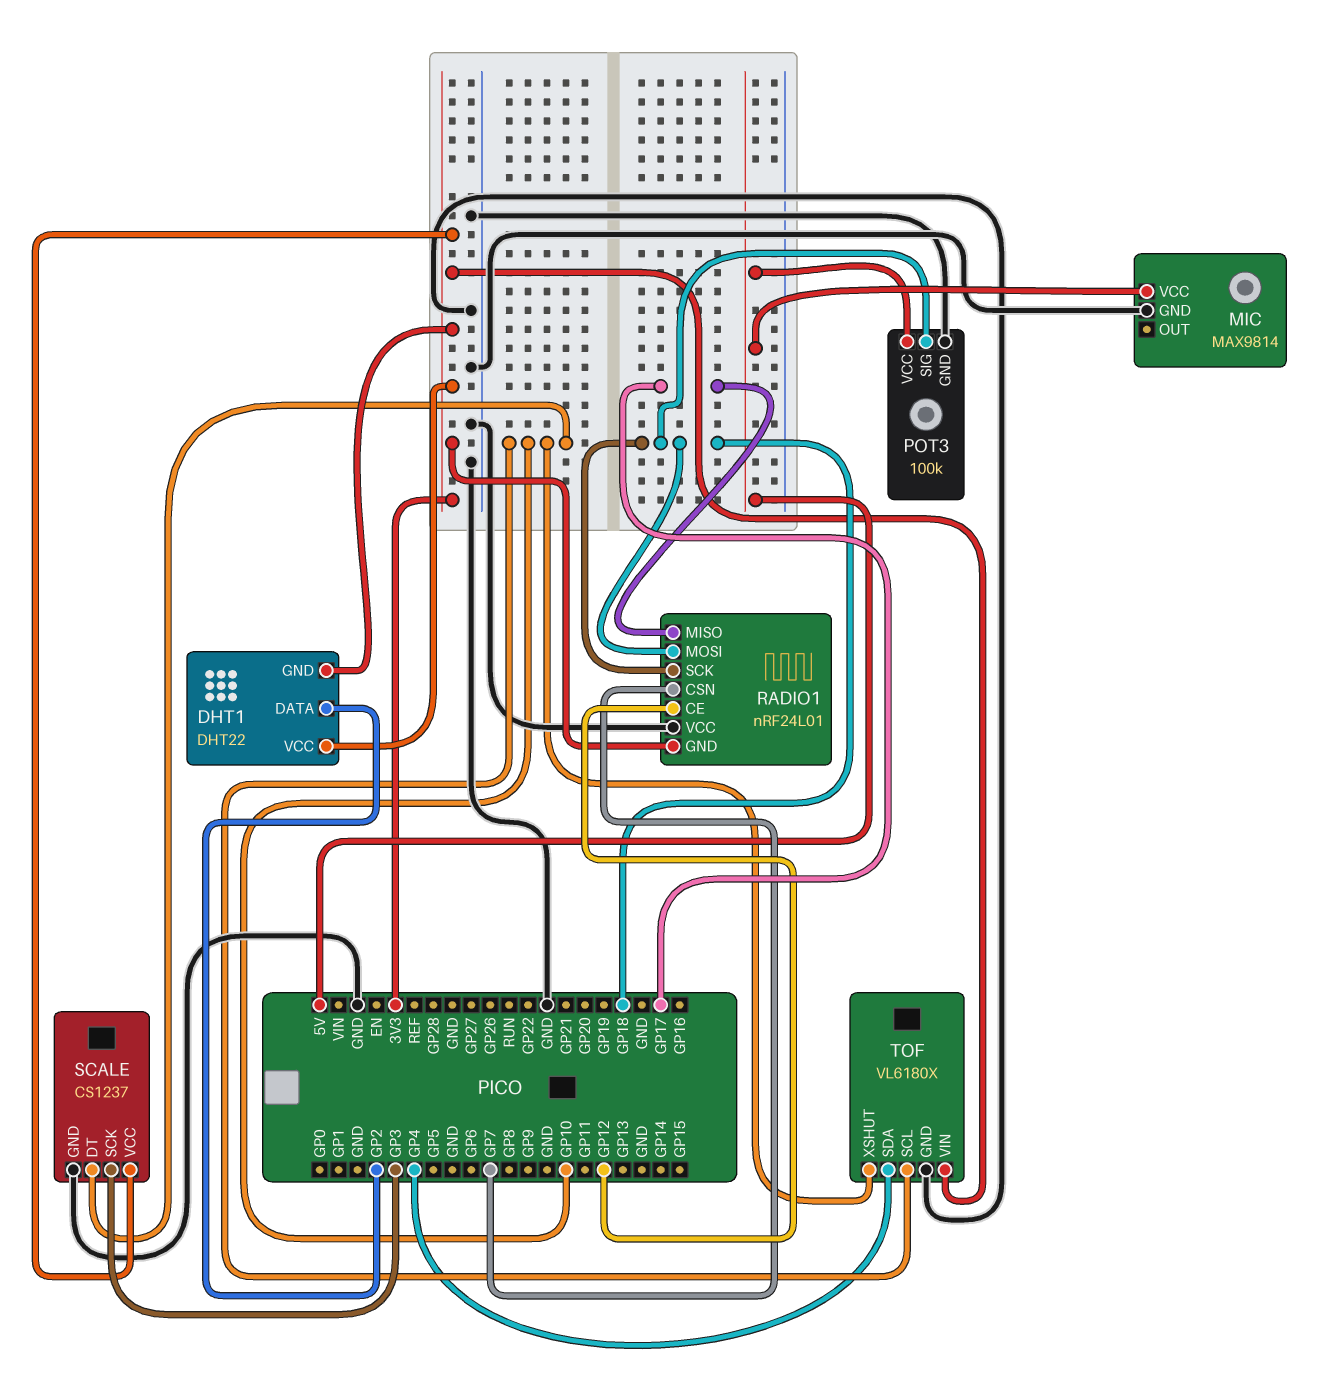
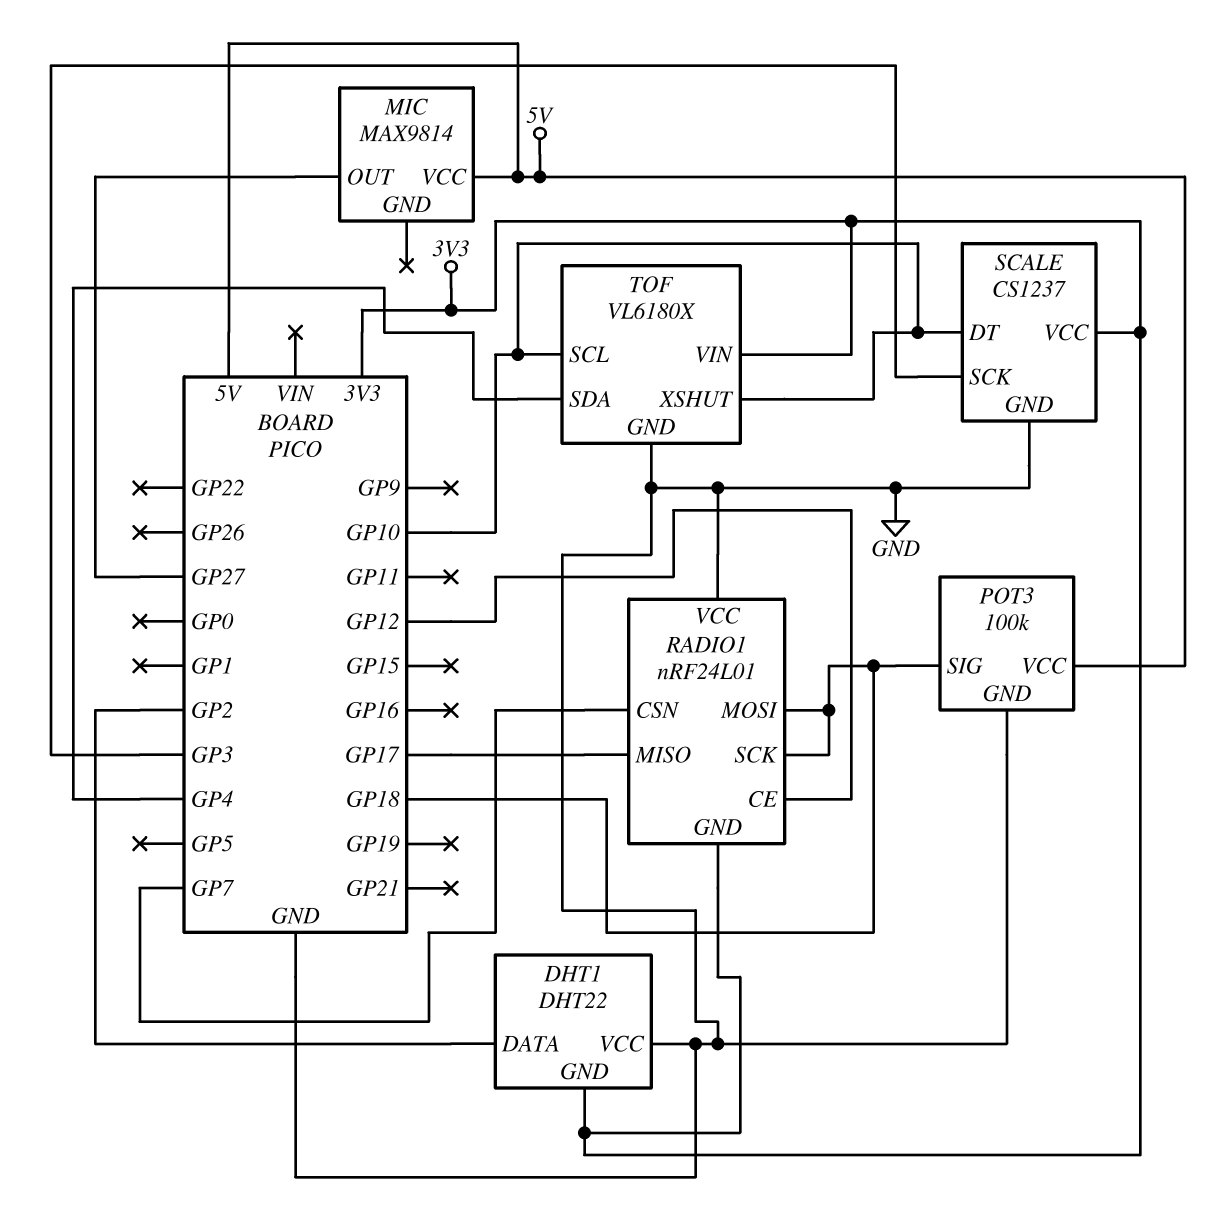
DHT1 pin VCC: 3V3 -> GND
MIC pin GND: GND -> none
MIC pin OUT: none -> GP27

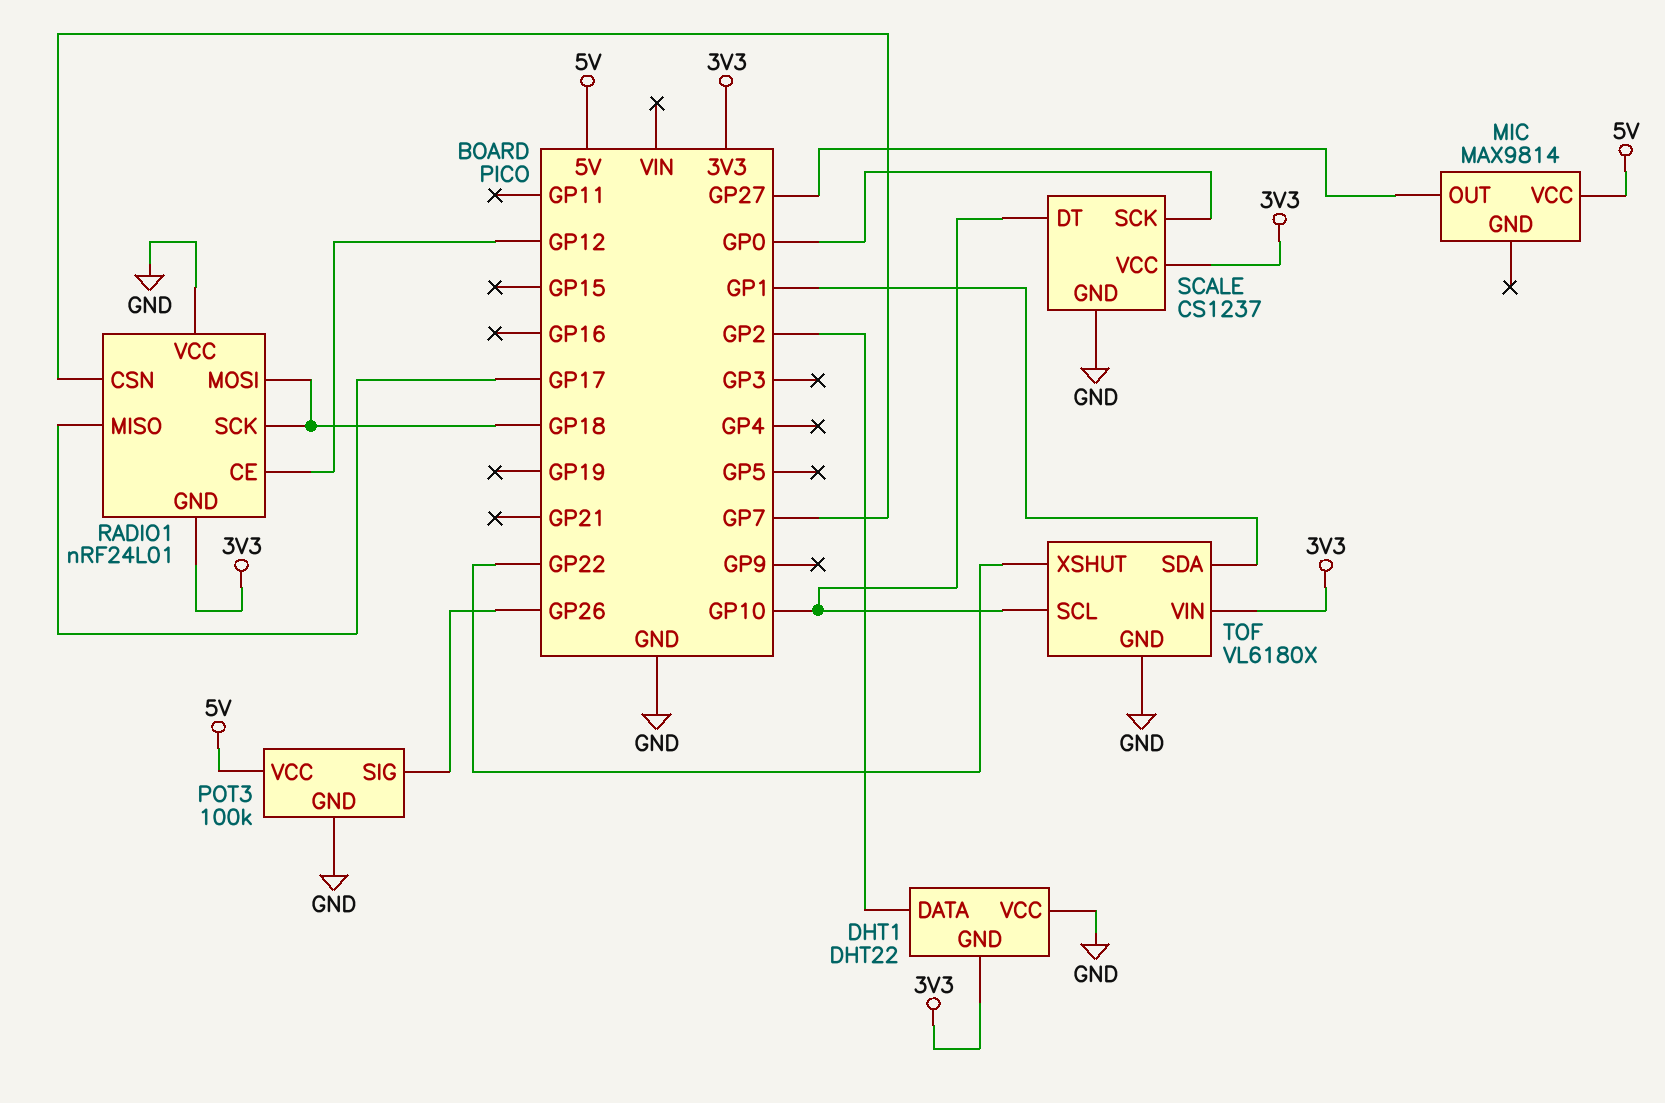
POT3 pin SIG: GP18 -> GP26
SCALE pin SCK: GP3 -> GP0
TOF pin SDA: GP4 -> GP1
TOF pin XSHUT: GP10 -> GP22

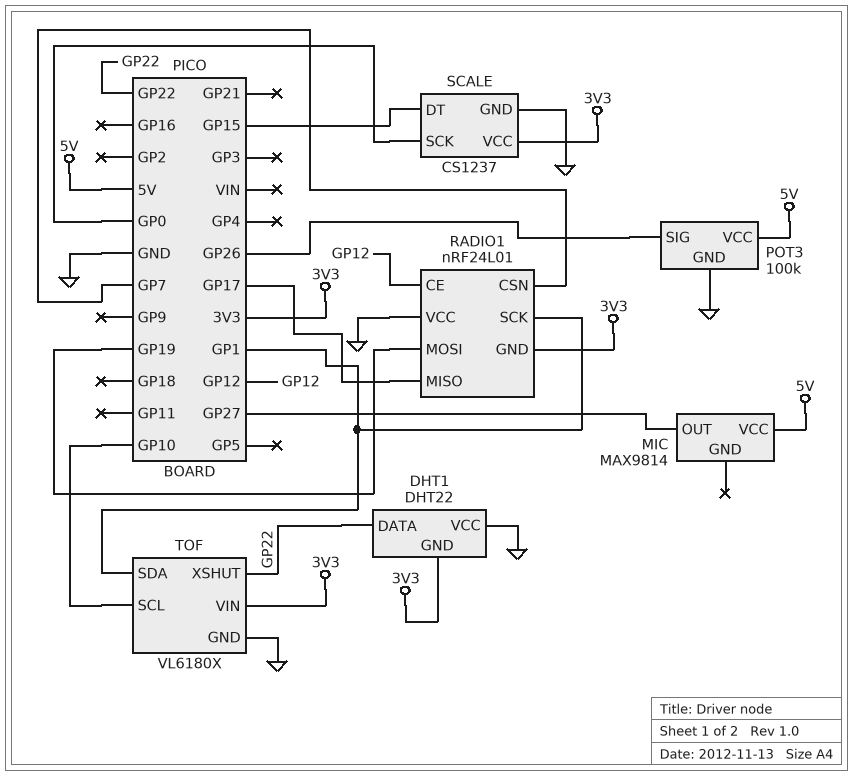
DHT1 pin DATA: GP2 -> GP22
RADIO1 pin MOSI: GP18 -> GP19
RADIO1 pin SCK: GP18 -> GP1
SCALE pin DT: GP10 -> GP15

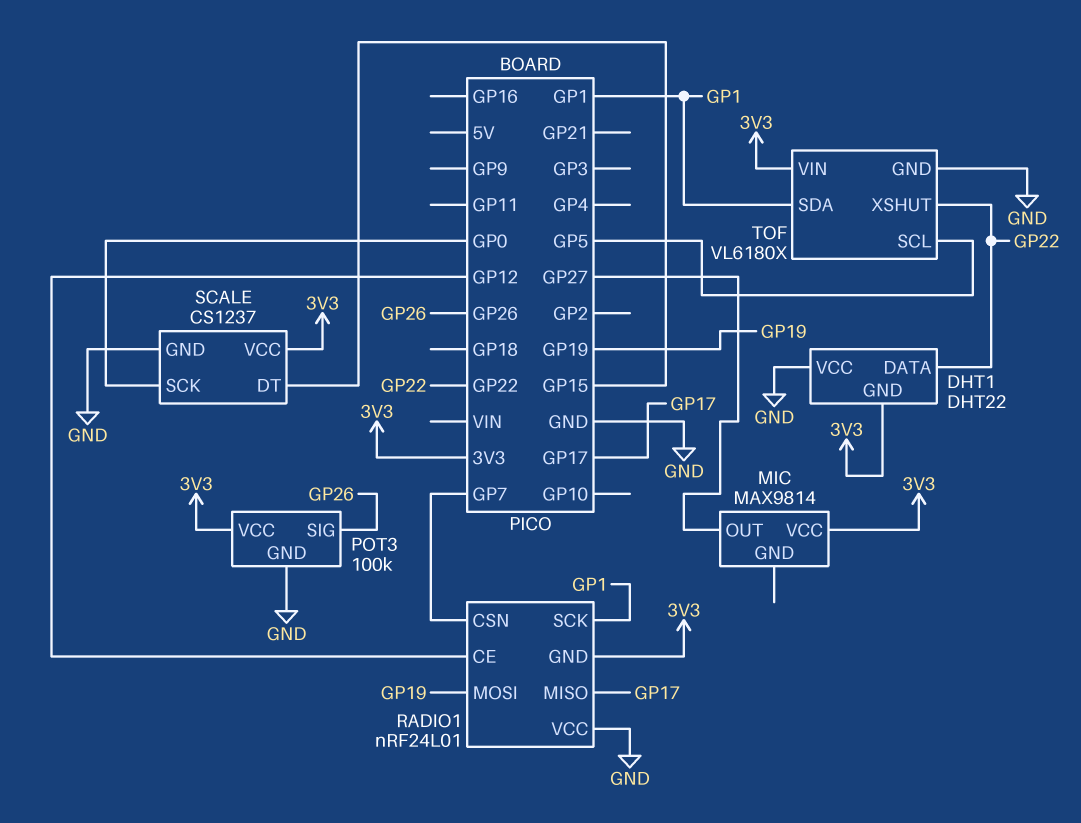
MIC pin VCC: 5V -> 3V3
POT3 pin VCC: 5V -> 3V3
TOF pin SCL: GP10 -> GP5

